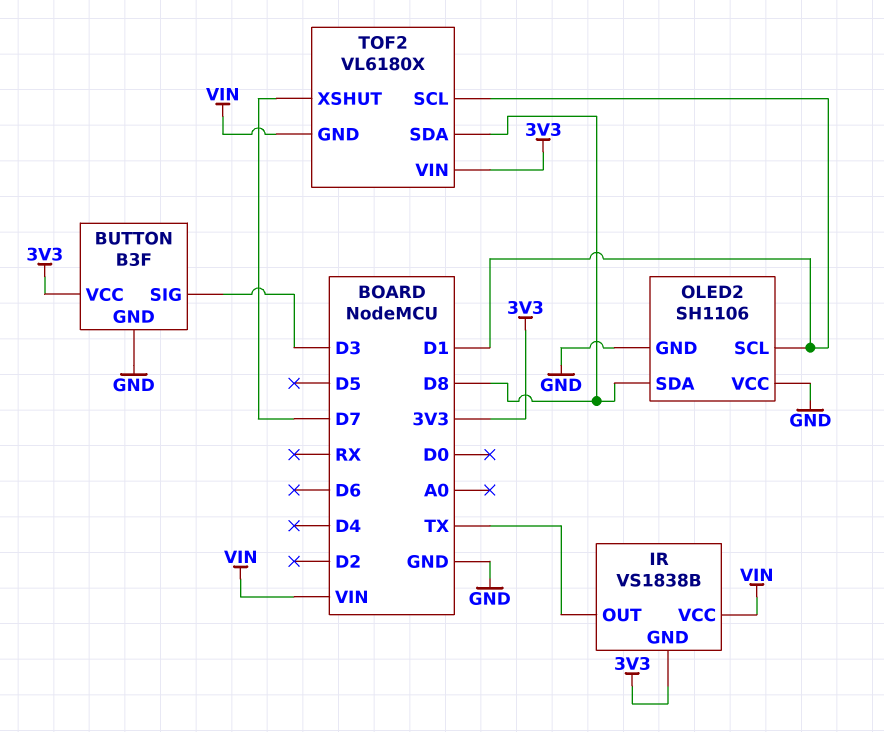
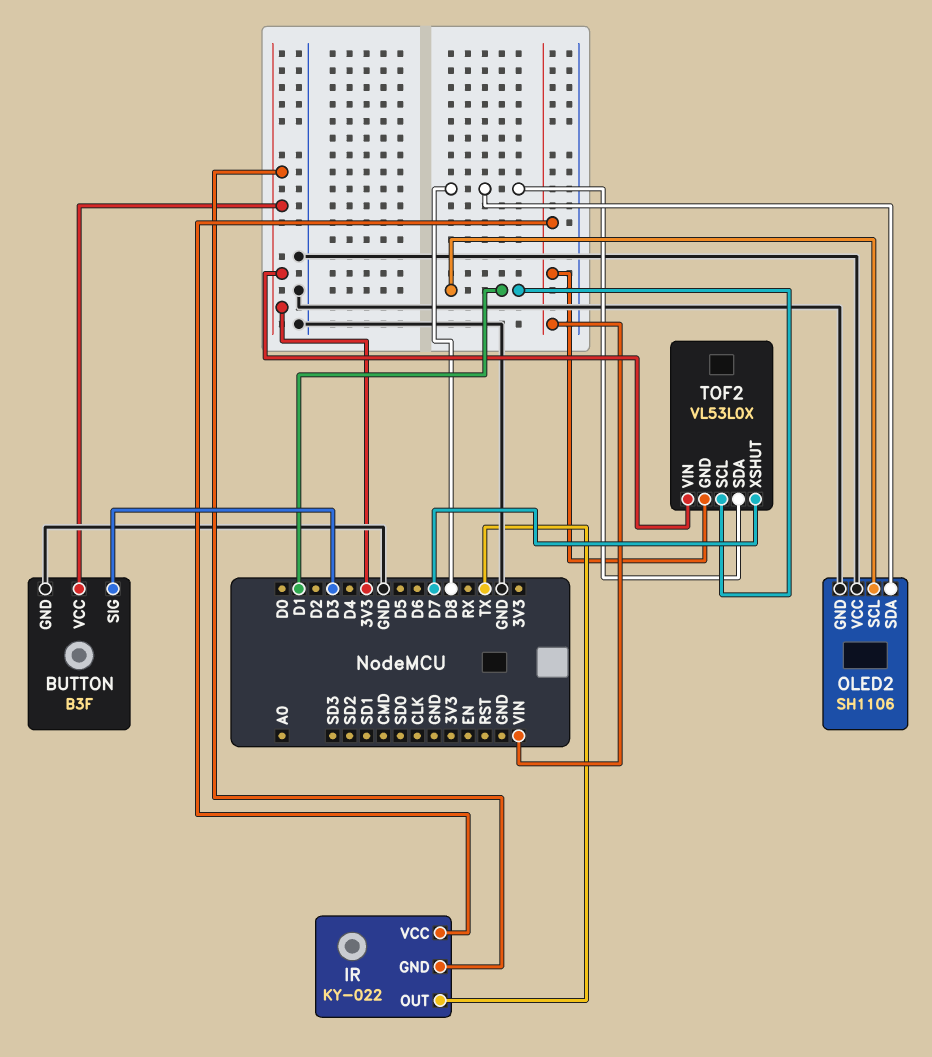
IR: VS1838B -> KY-022
TOF2: VL6180X -> VL53L0X

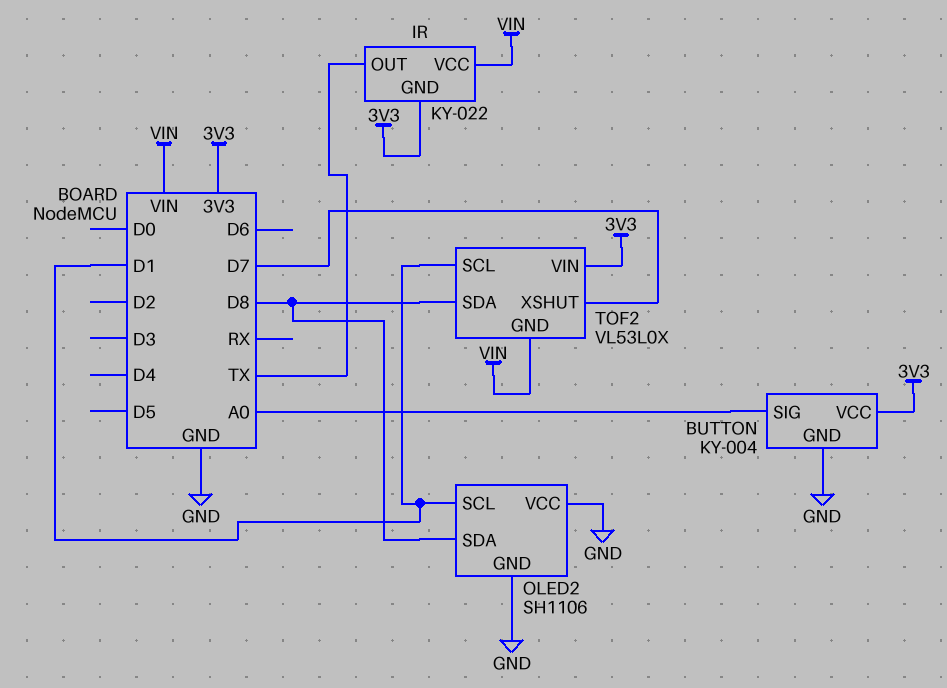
BUTTON: B3F -> KY-004
BUTTON pin SIG: D3 -> A0

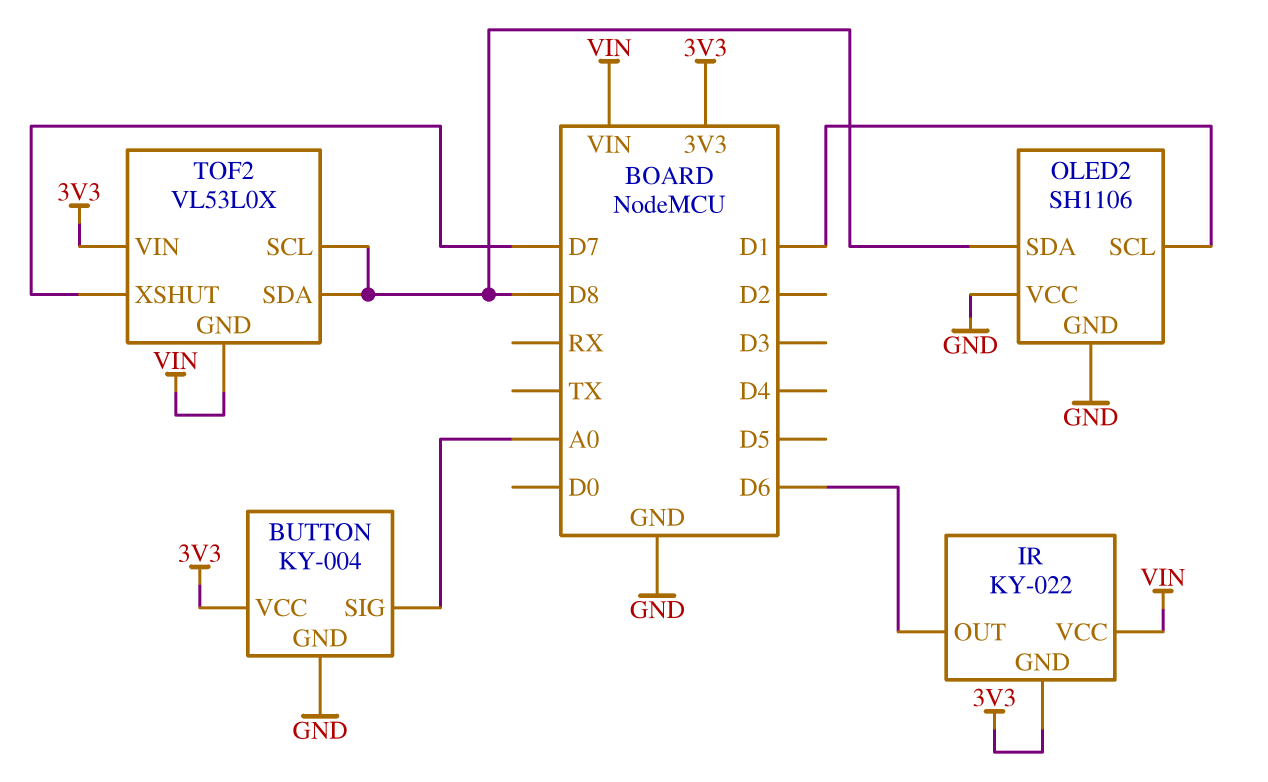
IR pin OUT: TX -> D6
TOF2 pin SCL: D1 -> D8

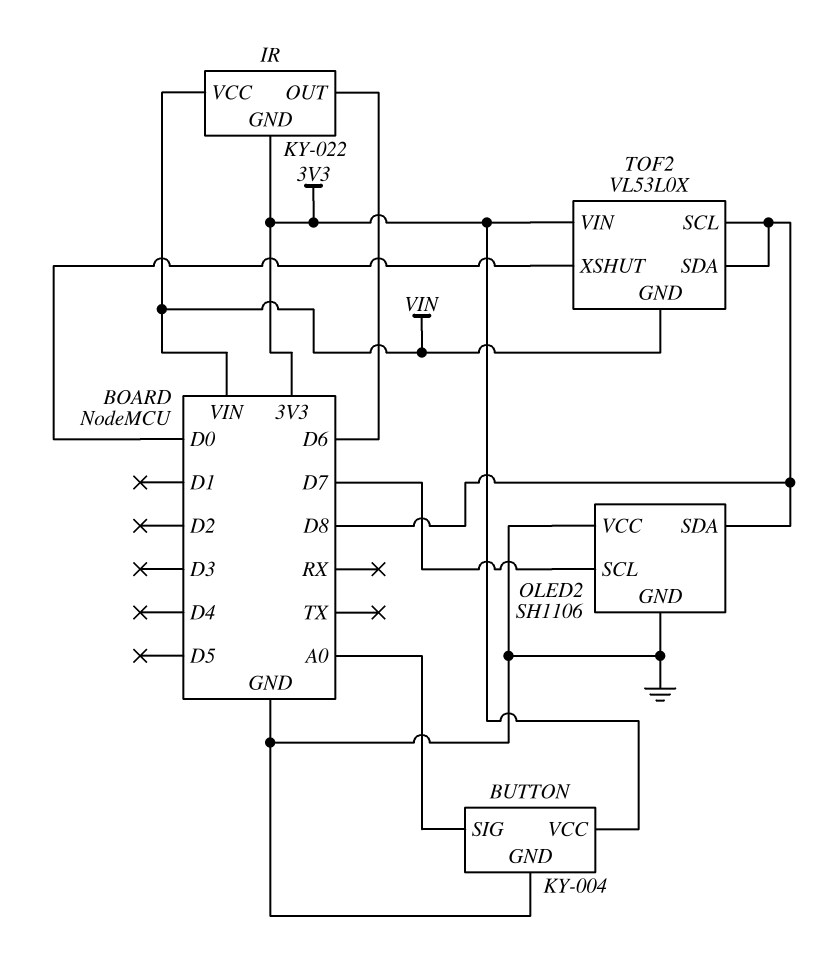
OLED2 pin SCL: D1 -> D7
TOF2 pin XSHUT: D7 -> D0

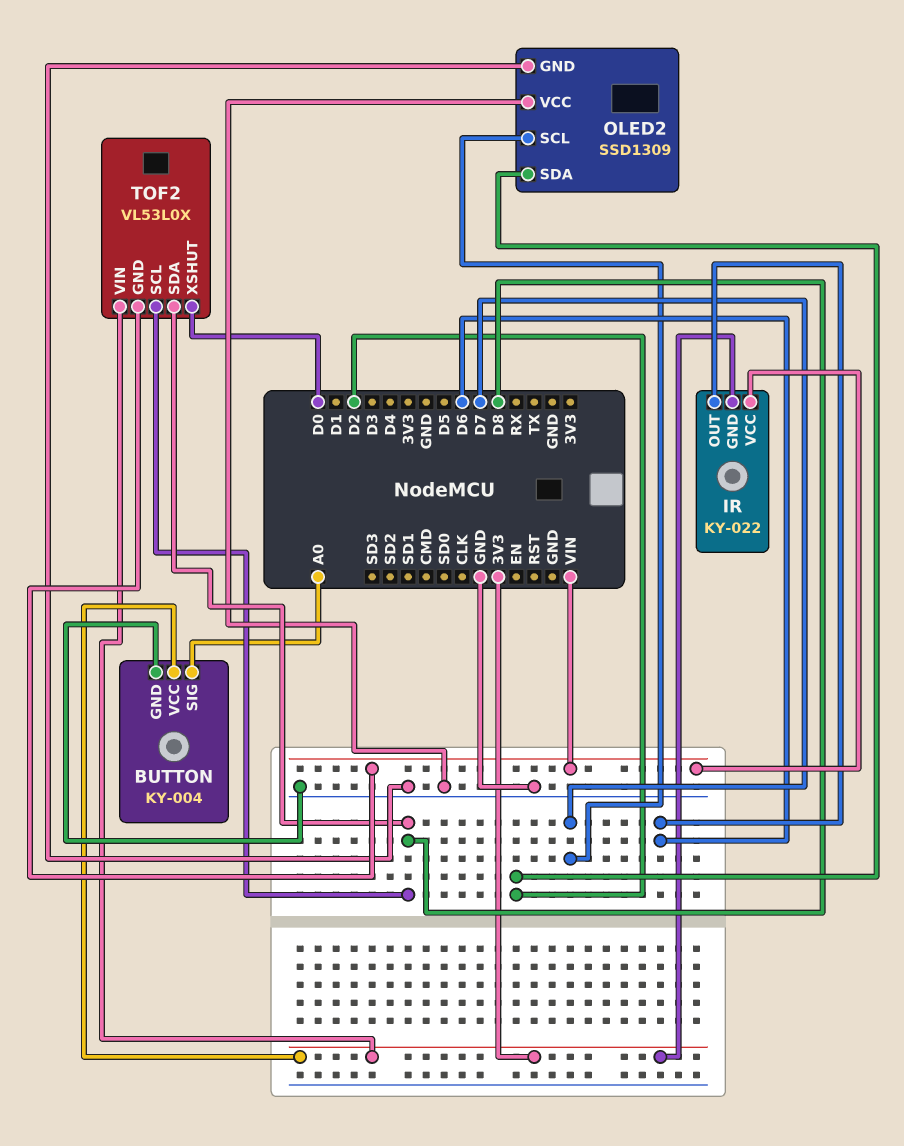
OLED2: SH1106 -> SSD1309
OLED2 pin SDA: D8 -> D2

